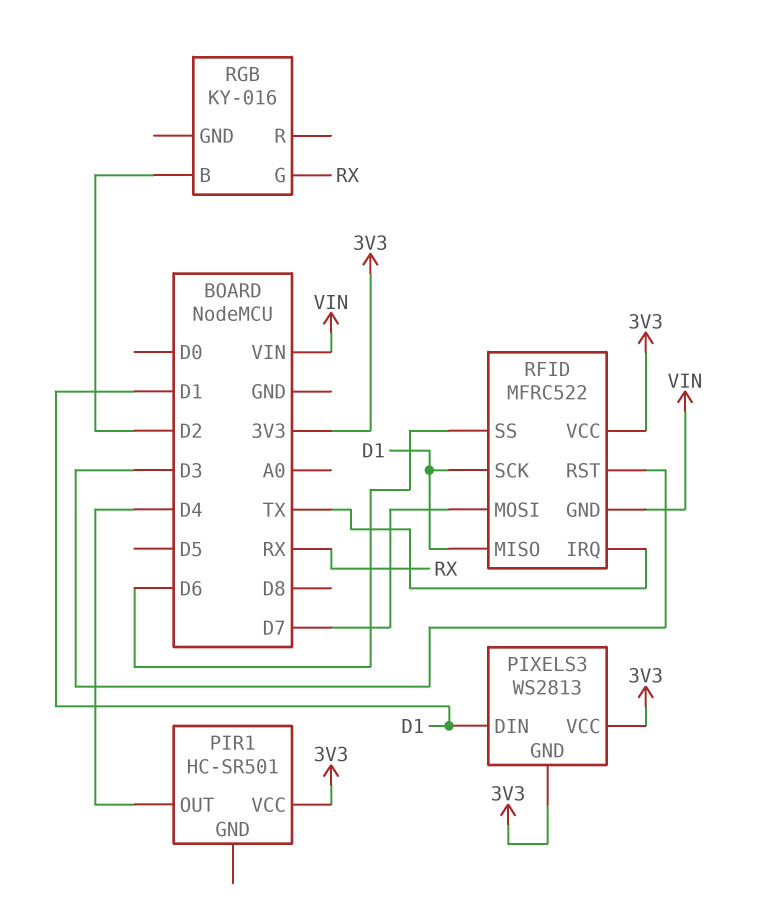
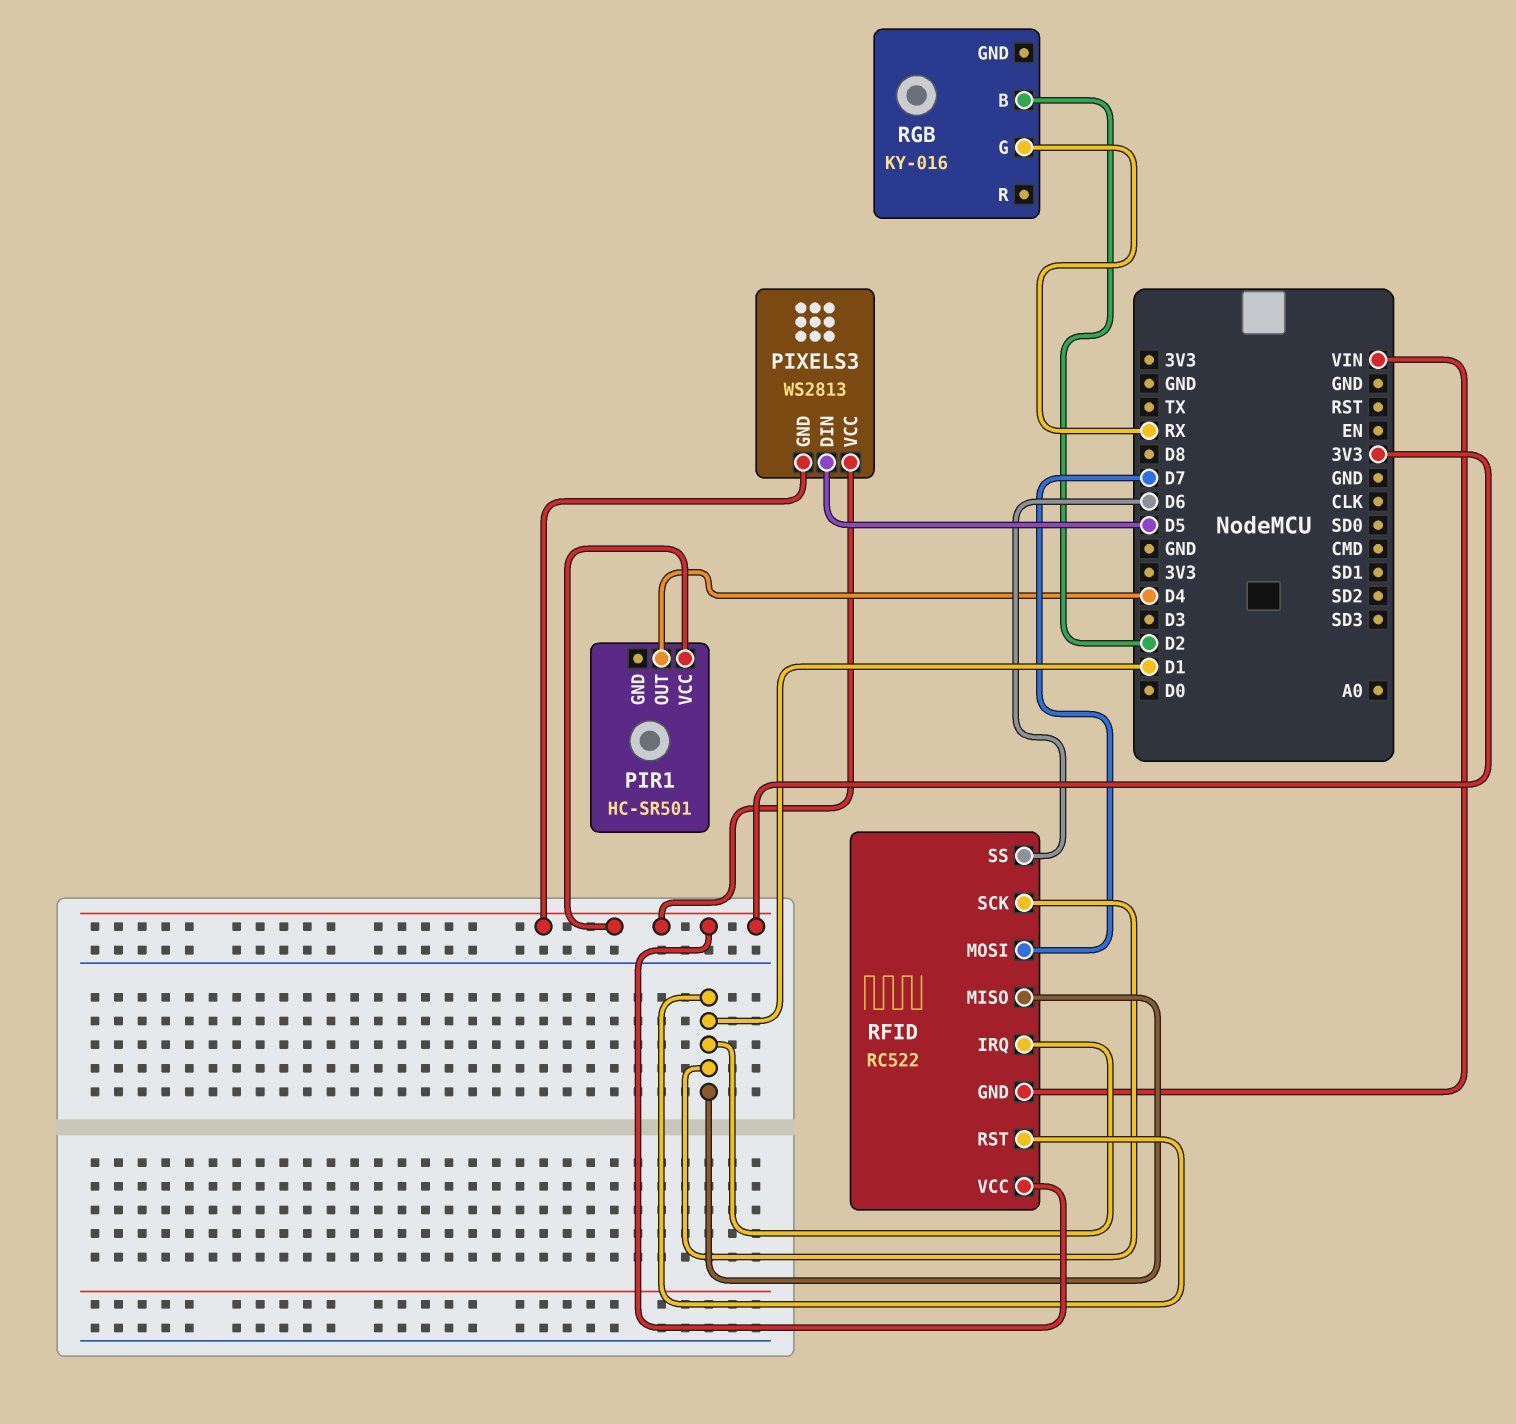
PIXELS3 pin DIN: D1 -> D5
RFID: MFRC522 -> RC522
RFID pin IRQ: TX -> D1
RFID pin RST: D3 -> D1

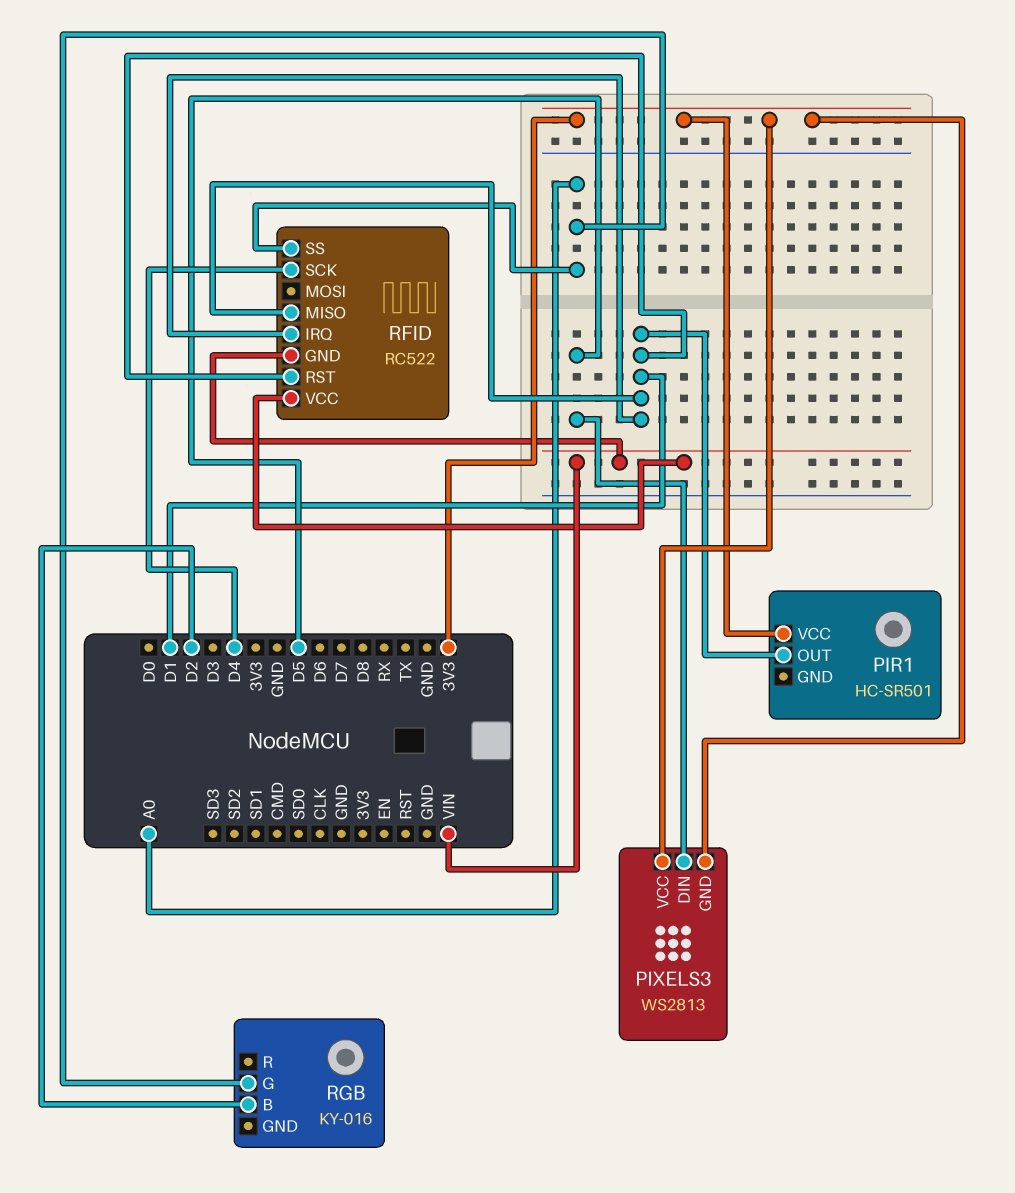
PIR1 pin OUT: D4 -> D1
RFID pin MOSI: D7 -> none
RFID pin SCK: D1 -> D4
RFID pin SS: D6 -> A0
RFID pin VCC: 3V3 -> VIN
RGB pin G: RX -> A0

